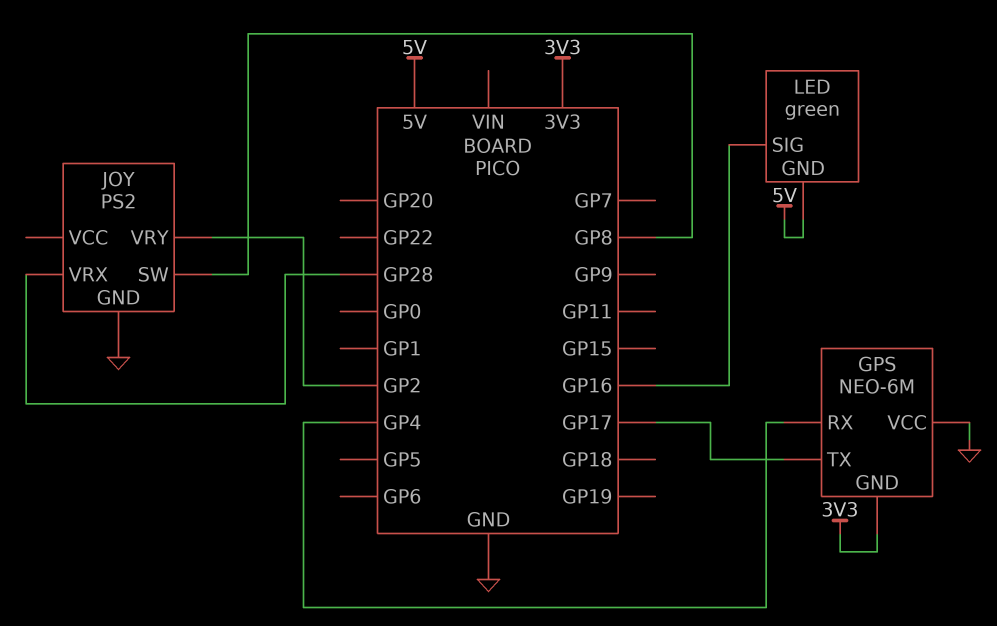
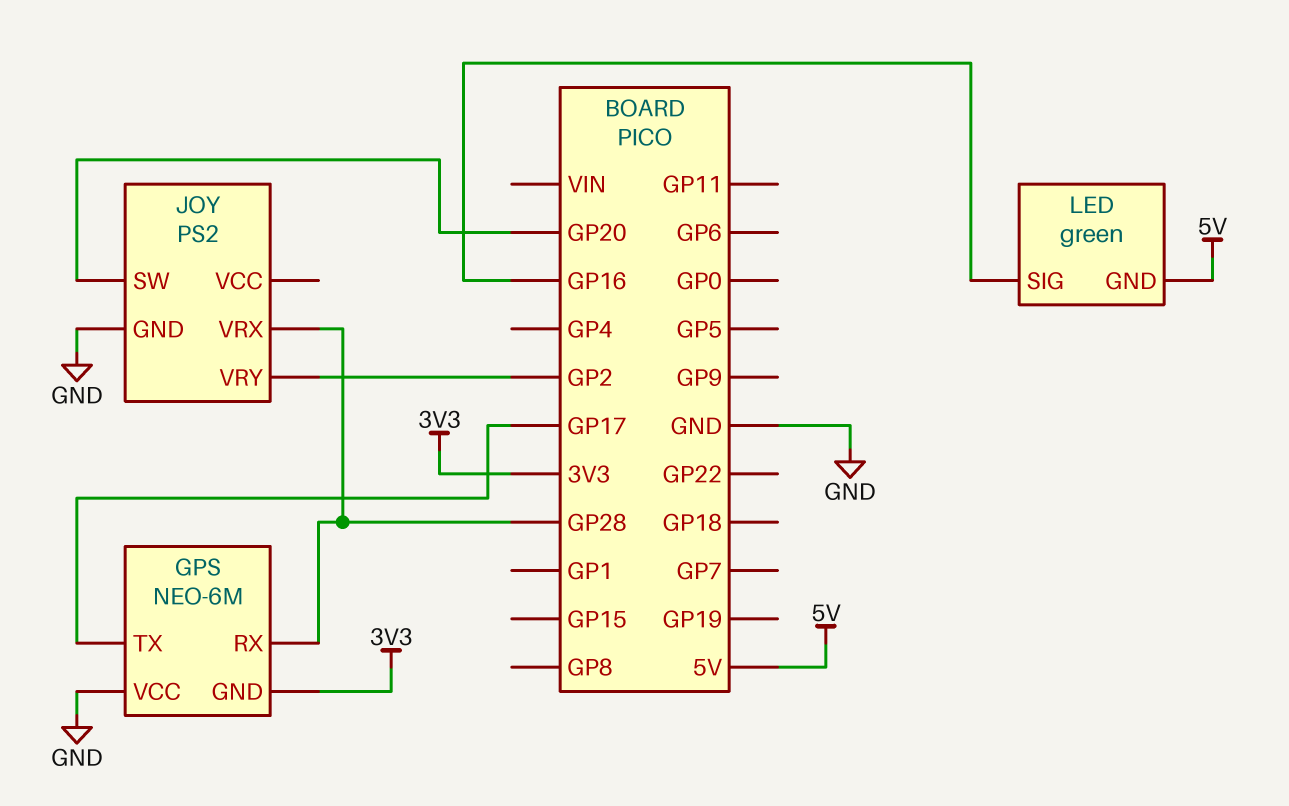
GPS pin RX: GP4 -> GP28
JOY pin SW: GP8 -> GP20

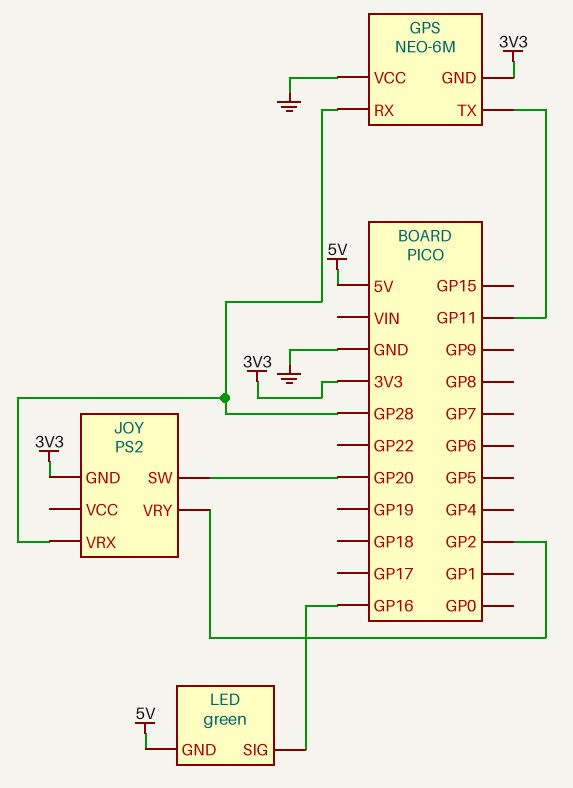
GPS pin TX: GP17 -> GP11
JOY pin GND: GND -> 3V3

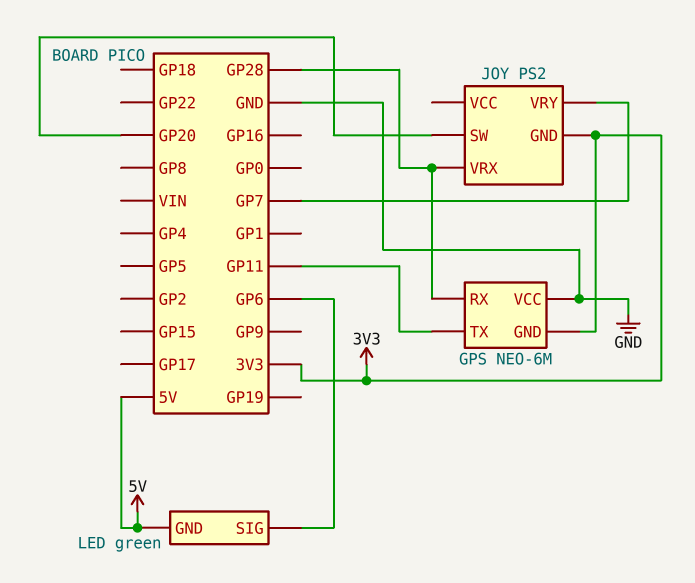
JOY pin VRY: GP2 -> GP7
LED pin SIG: GP16 -> GP6

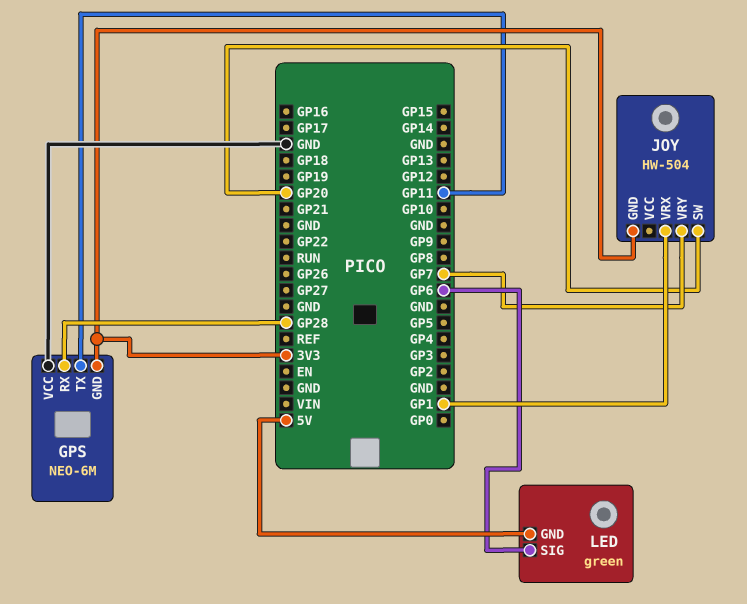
JOY: PS2 -> HW-504
JOY pin VRX: GP28 -> GP1

